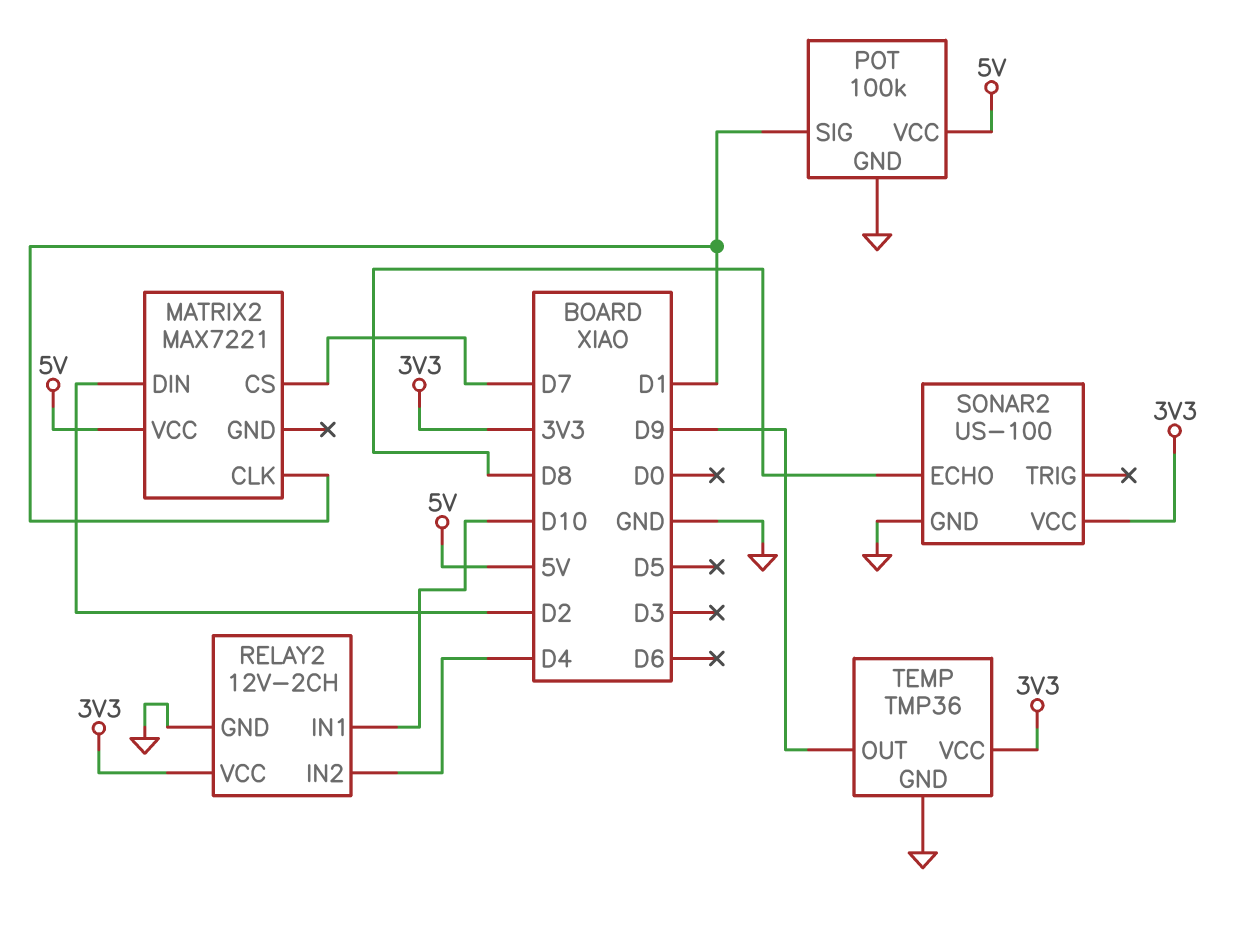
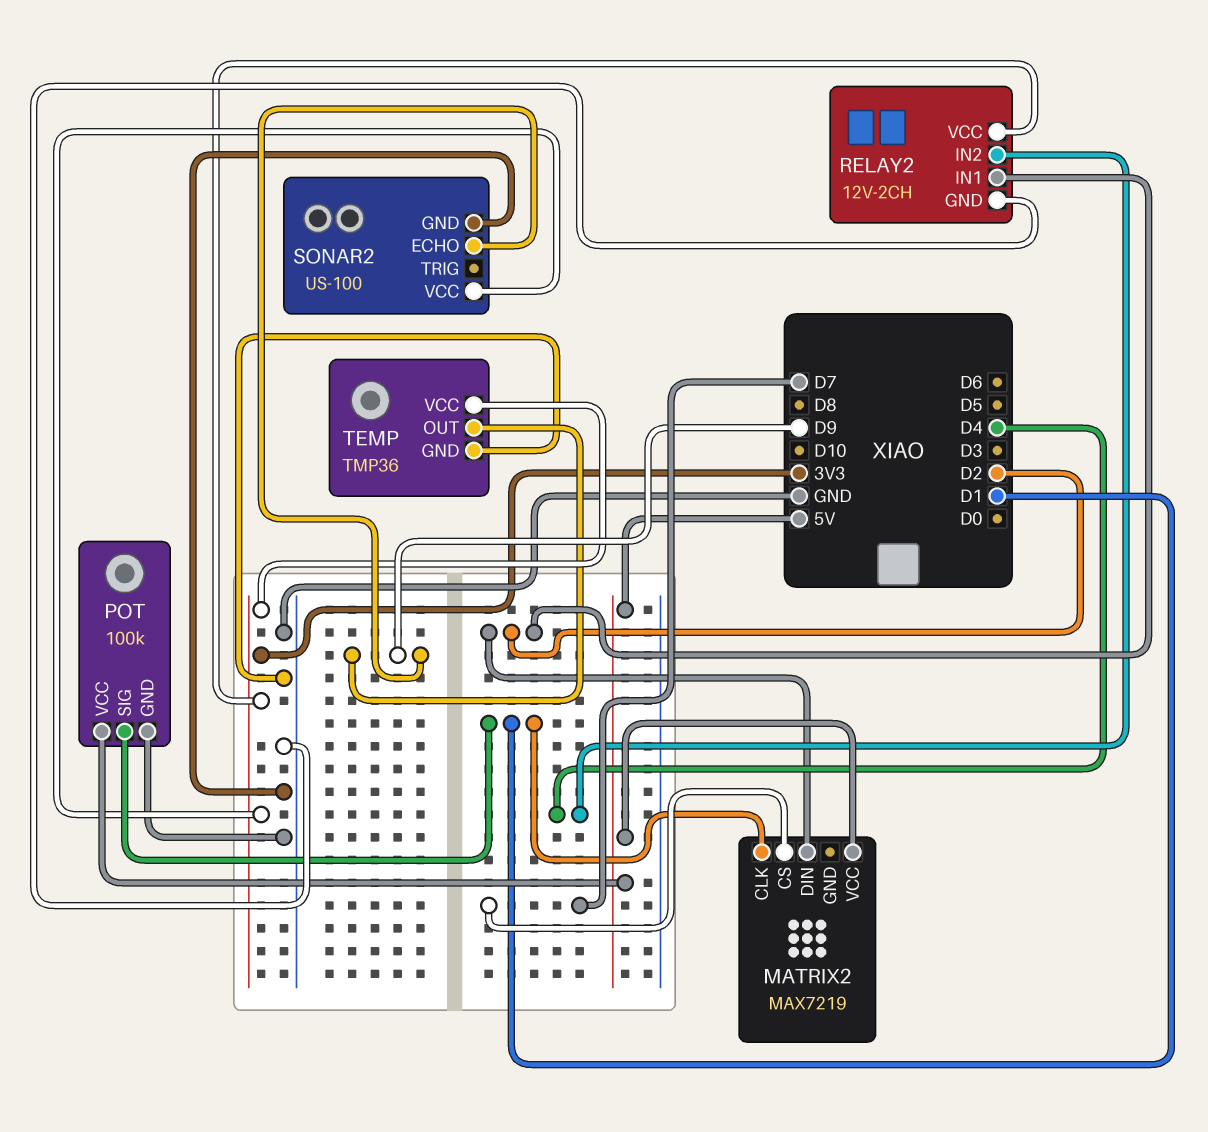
MATRIX2: MAX7221 -> MAX7219
RELAY2 pin IN1: D10 -> D2
SONAR2 pin ECHO: D8 -> D9

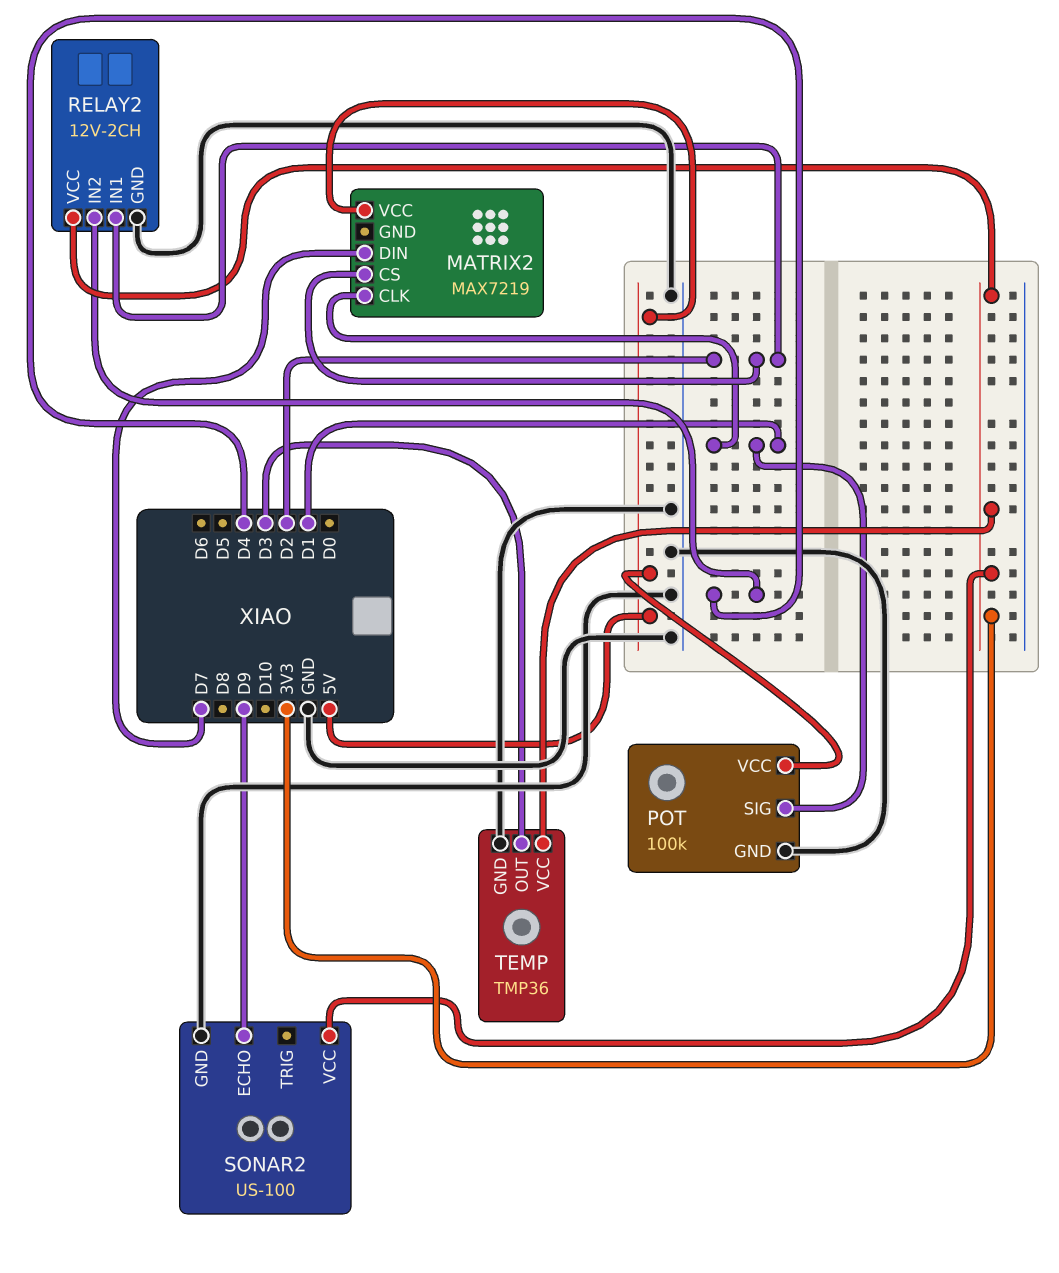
MATRIX2 pin CS: D7 -> D2
MATRIX2 pin DIN: D2 -> D7
TEMP pin OUT: D9 -> D3

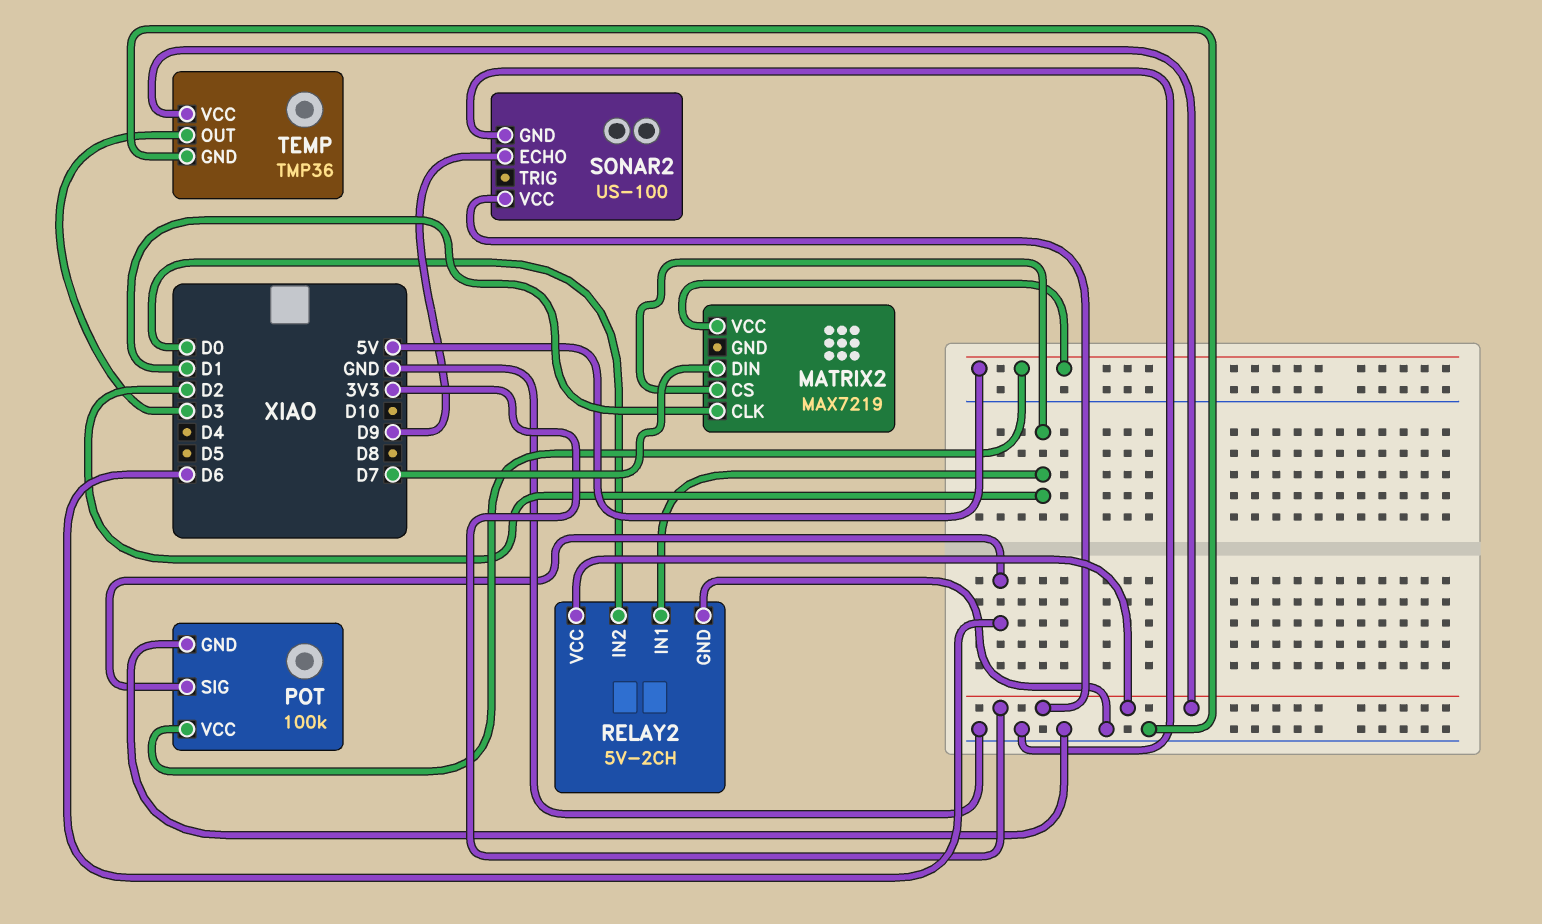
POT pin SIG: D1 -> D6
RELAY2: 12V-2CH -> 5V-2CH
RELAY2 pin IN2: D4 -> D0

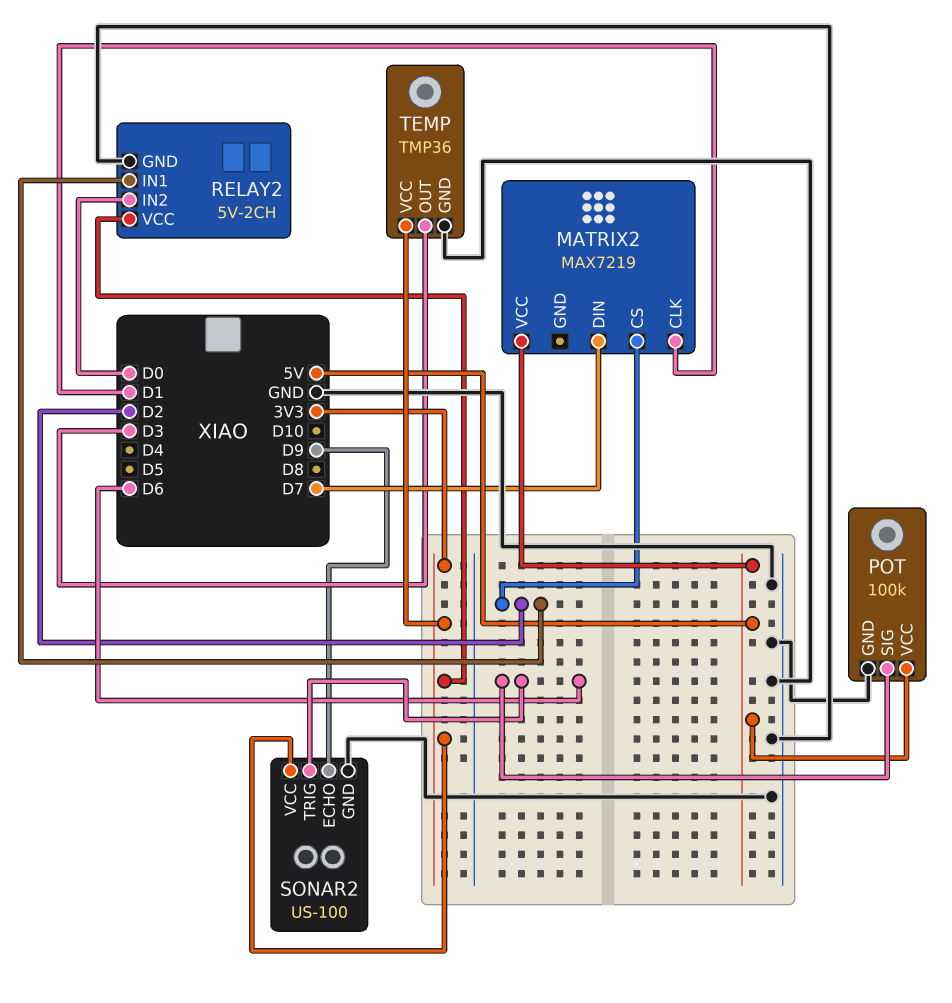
SONAR2 pin TRIG: none -> D6

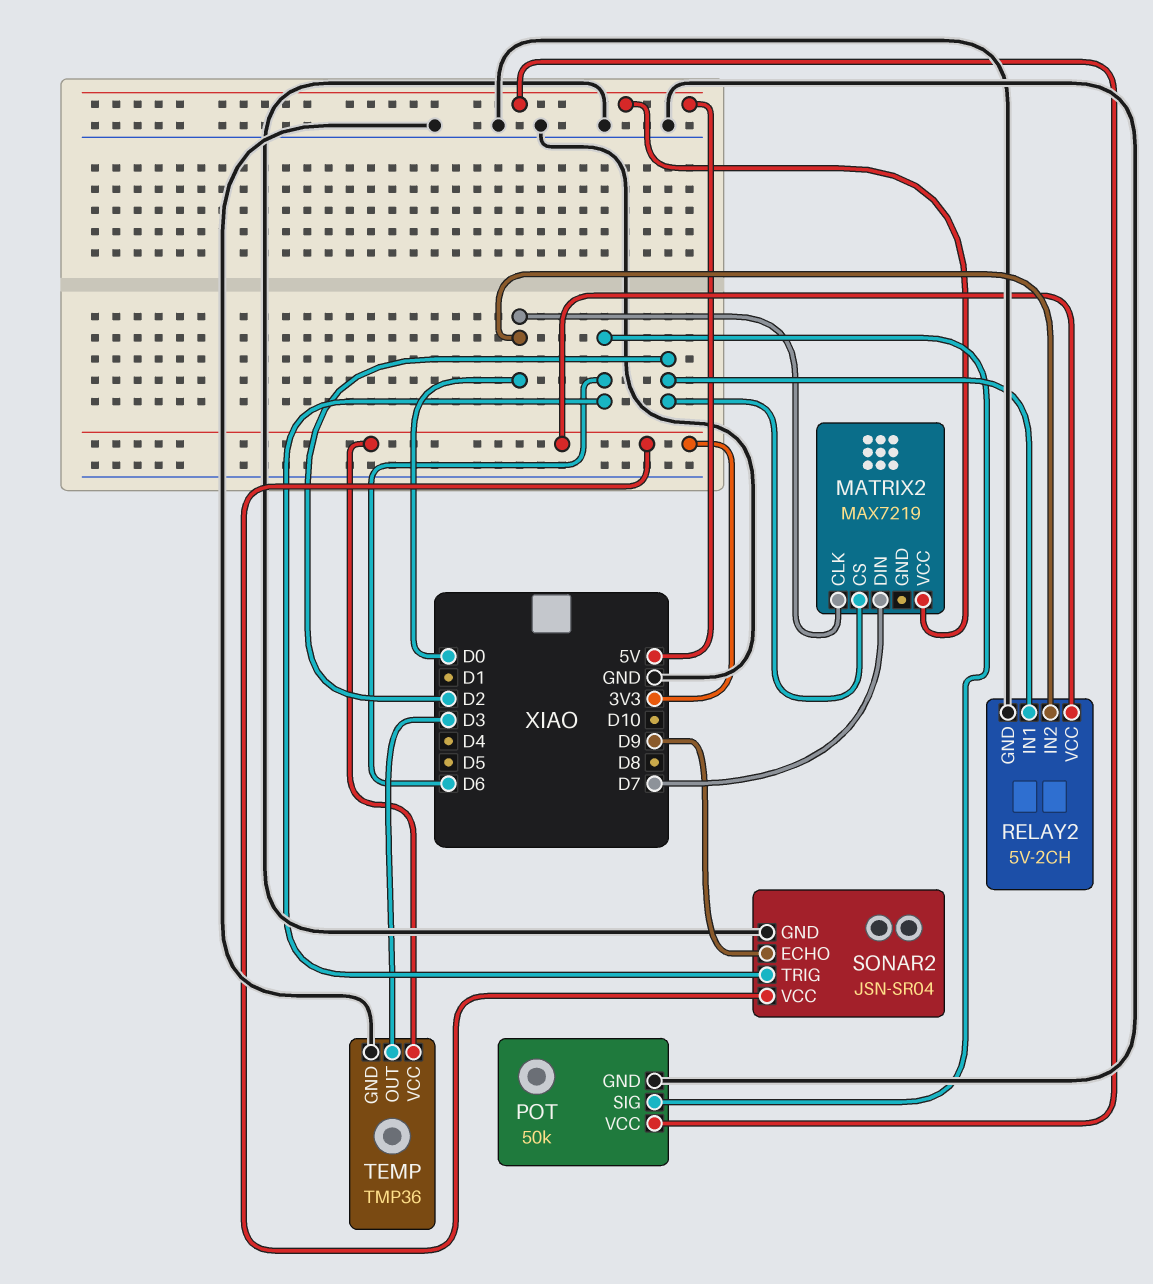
MATRIX2 pin CLK: D1 -> D0
POT: 100k -> 50k
SONAR2: US-100 -> JSN-SR04

